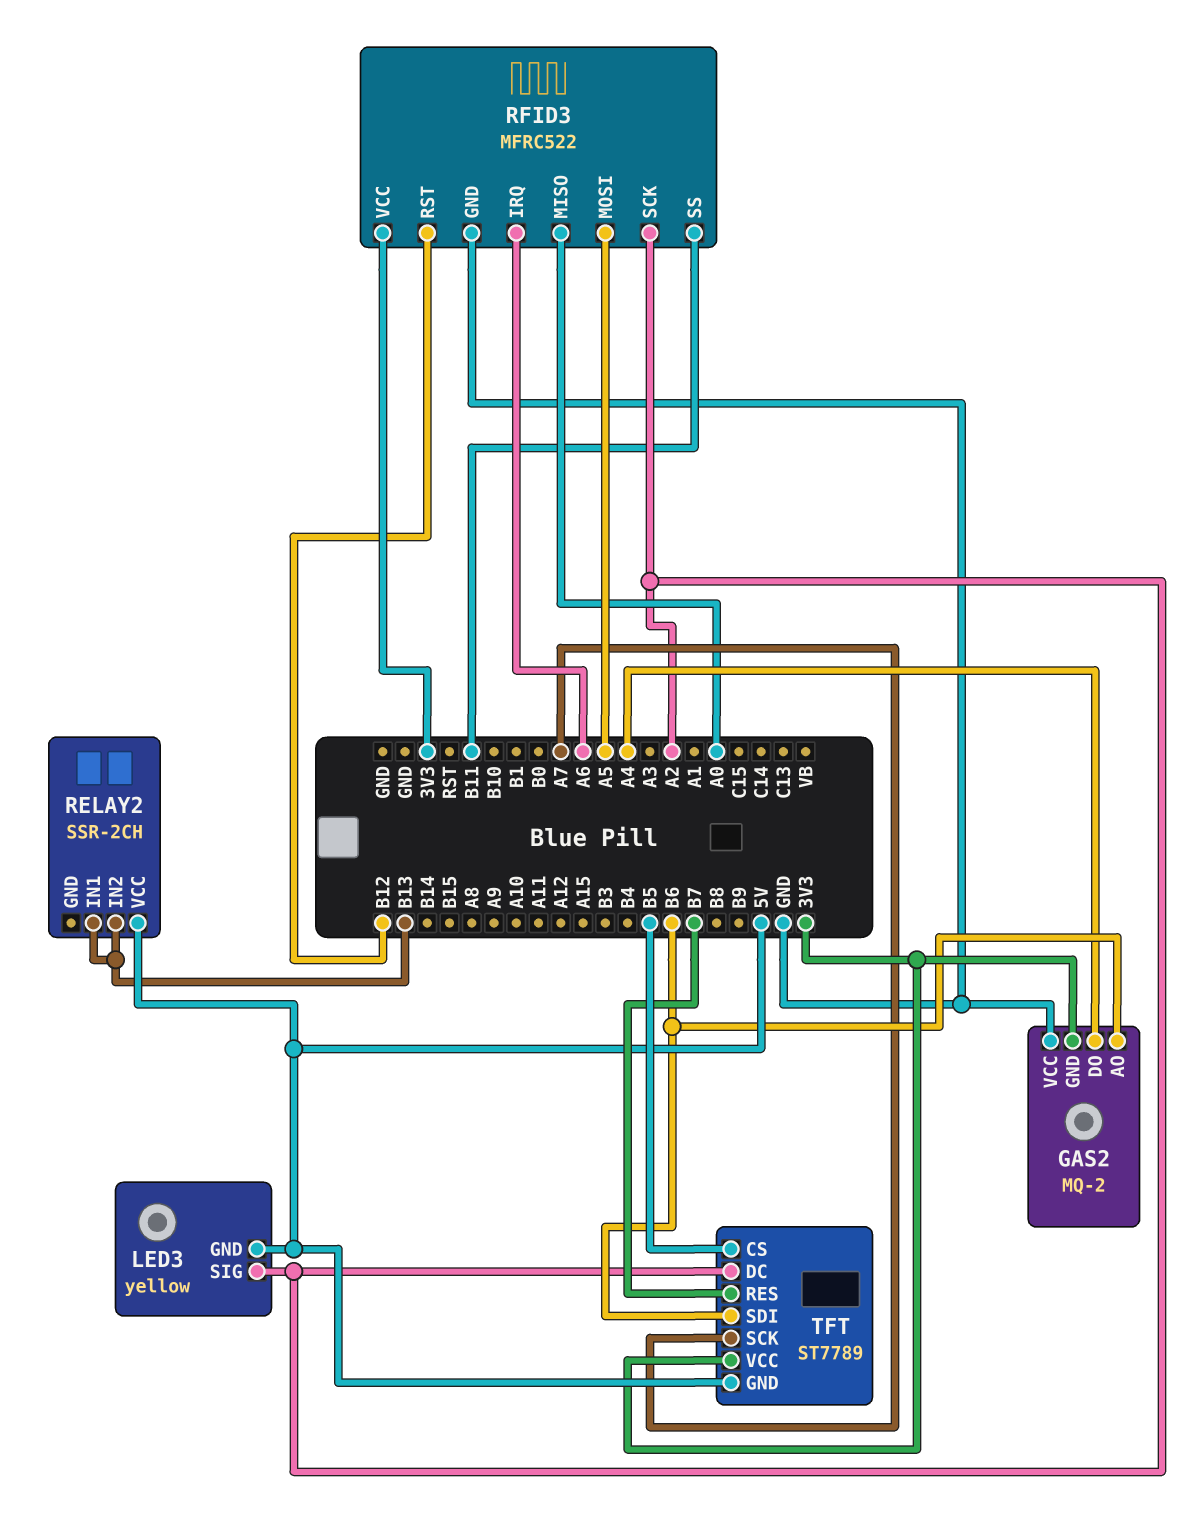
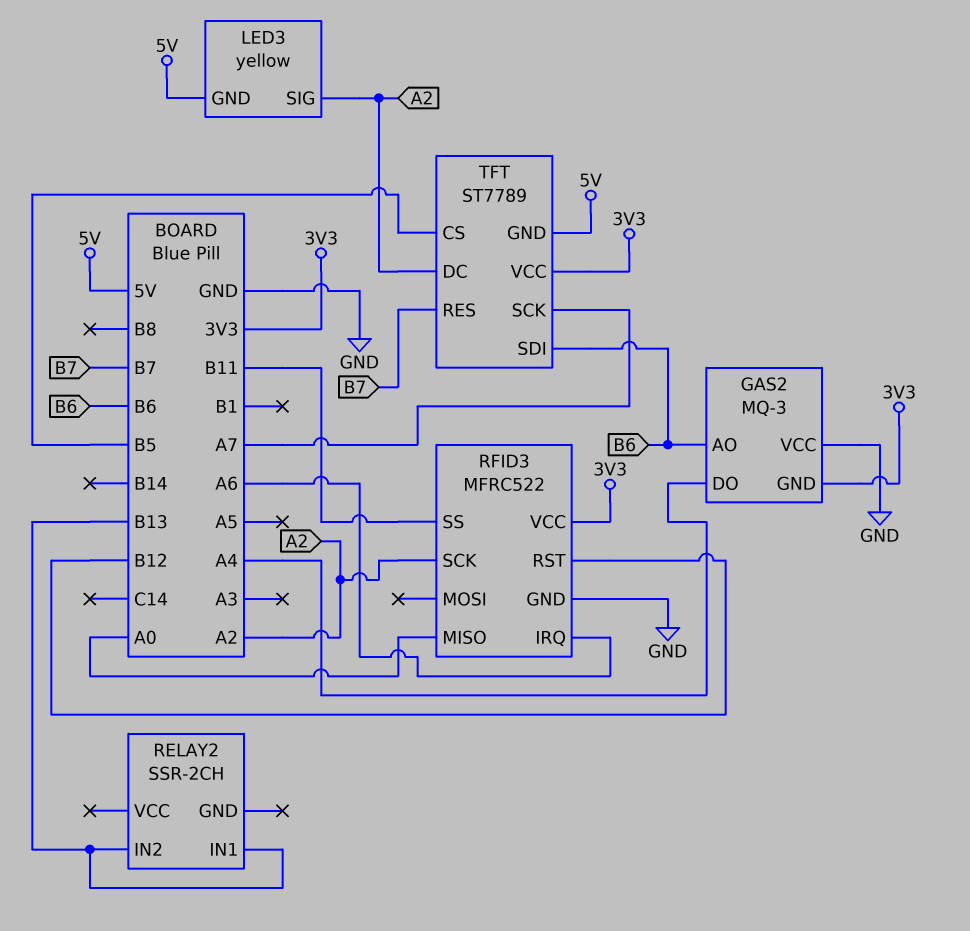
GAS2: MQ-2 -> MQ-3
RELAY2 pin VCC: 5V -> none
RFID3 pin MOSI: A5 -> none

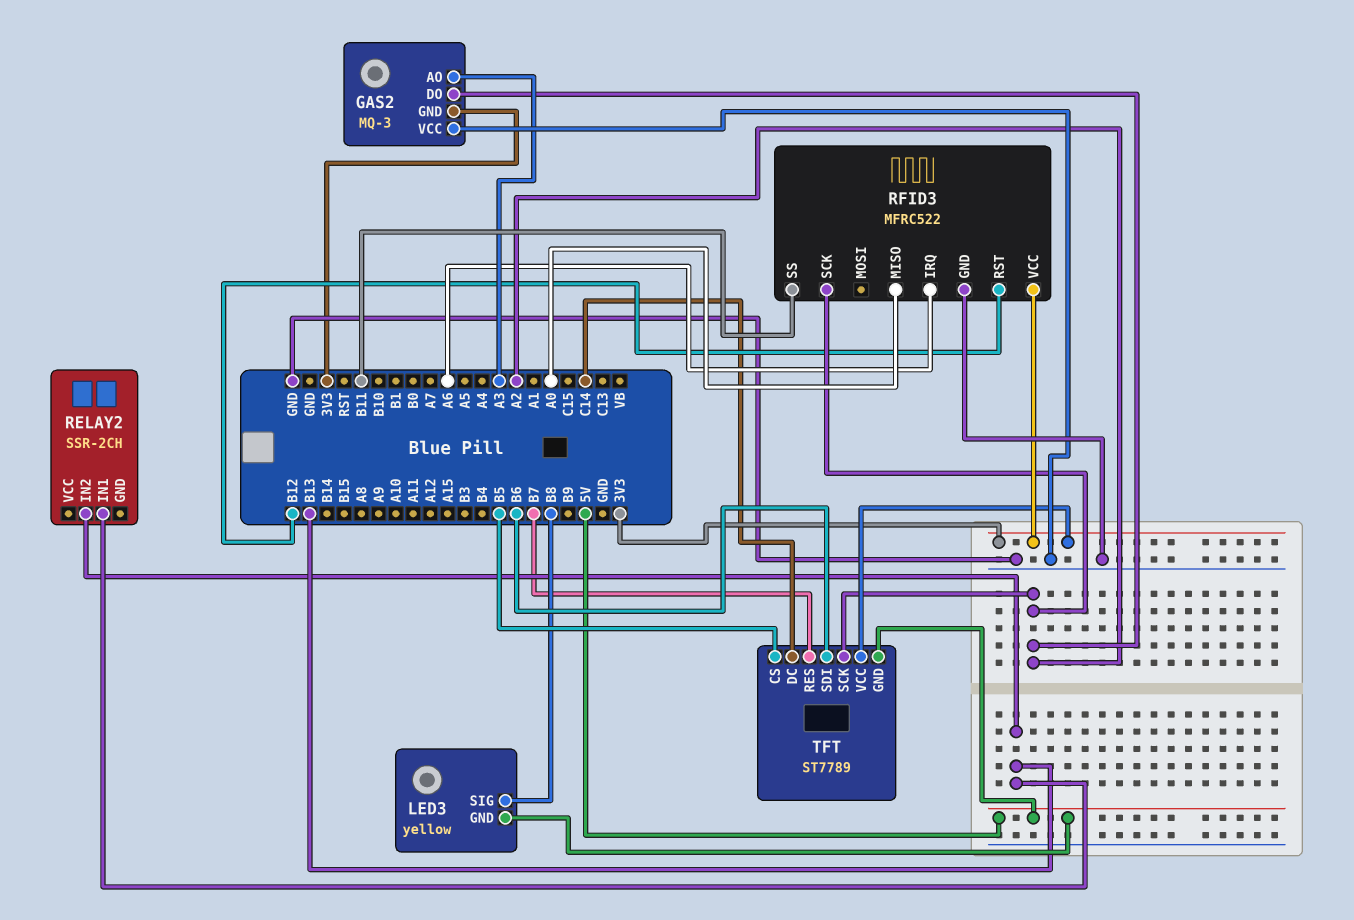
GAS2 pin AO: B6 -> A3
GAS2 pin DO: A4 -> A2
LED3 pin SIG: A2 -> B8
TFT pin DC: A2 -> C14
TFT pin SCK: A7 -> A2

